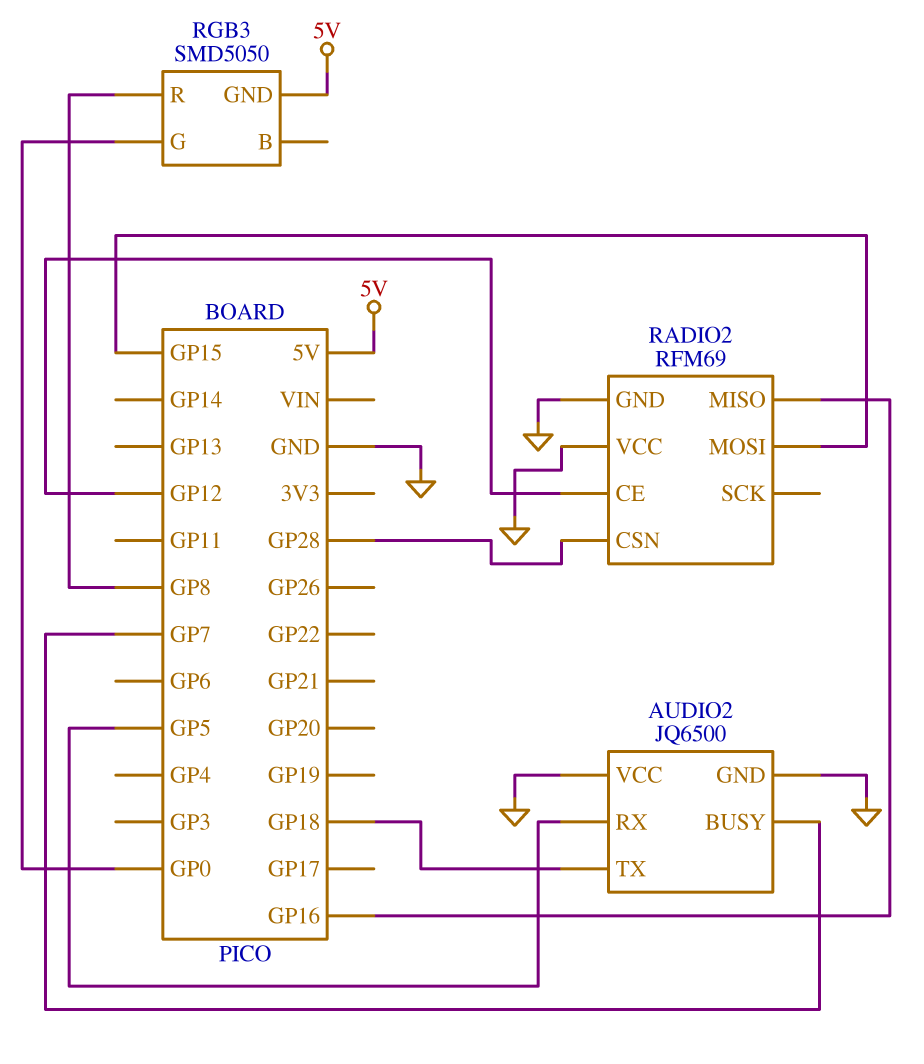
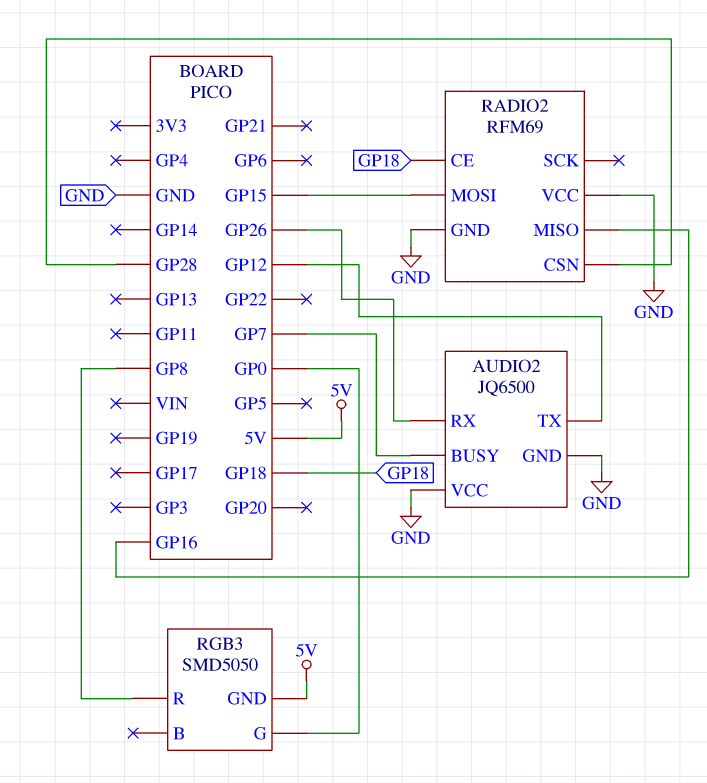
AUDIO2 pin RX: GP5 -> GP26
AUDIO2 pin TX: GP18 -> GP12
RADIO2 pin CE: GP12 -> GP18

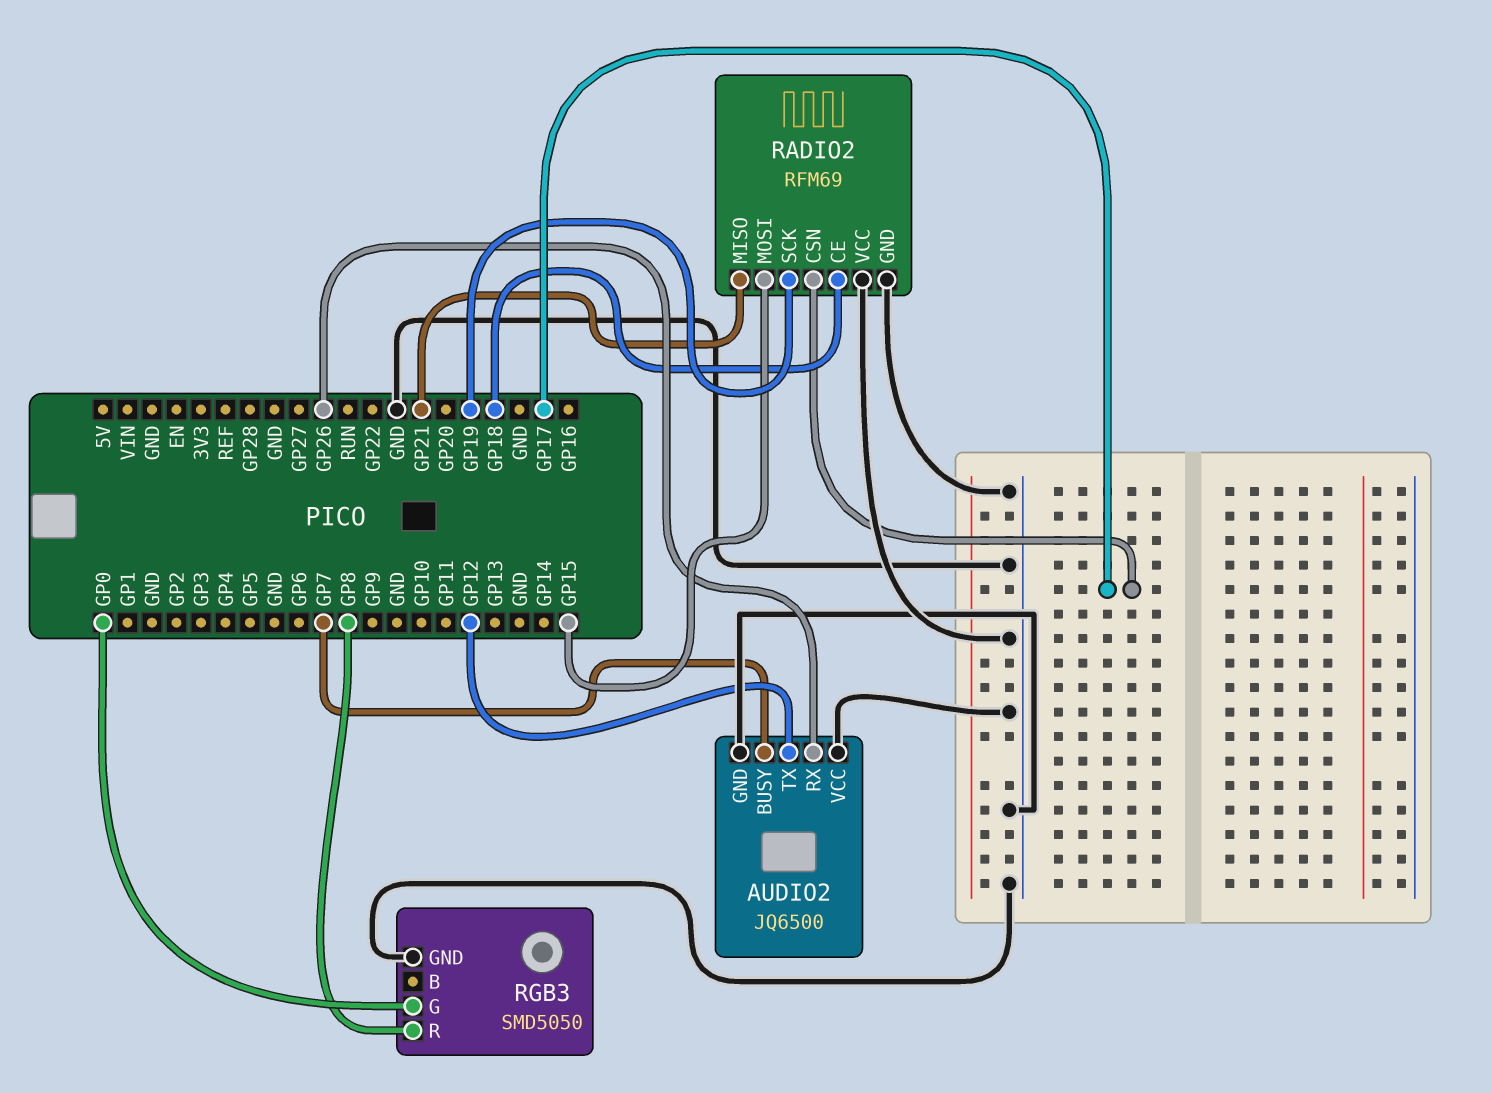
RADIO2 pin CSN: GP28 -> GP17
RADIO2 pin MISO: GP16 -> GP21
RADIO2 pin SCK: none -> GP19
RGB3 pin GND: 5V -> GND

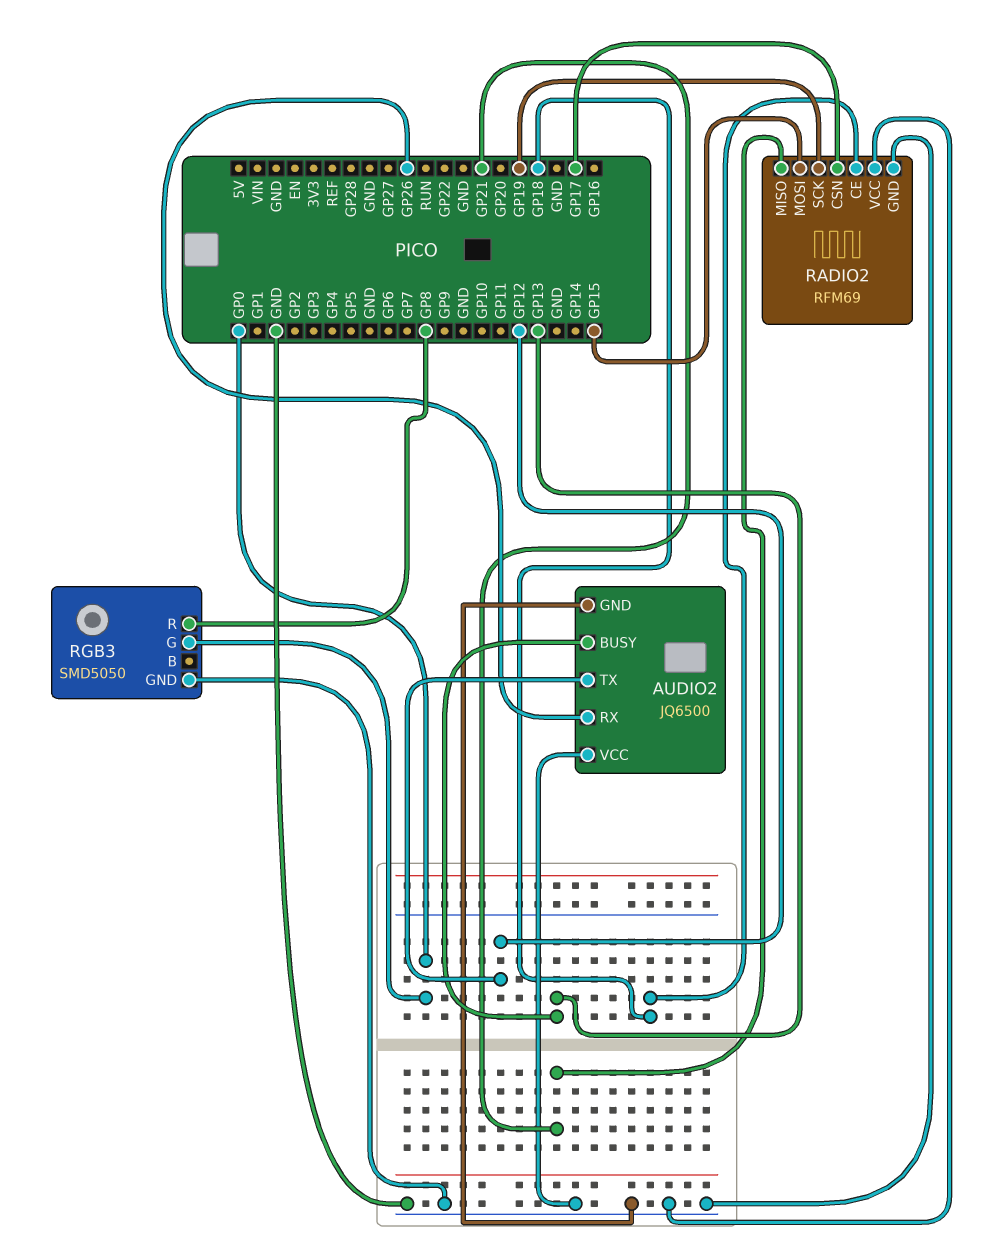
AUDIO2 pin BUSY: GP7 -> GP13

